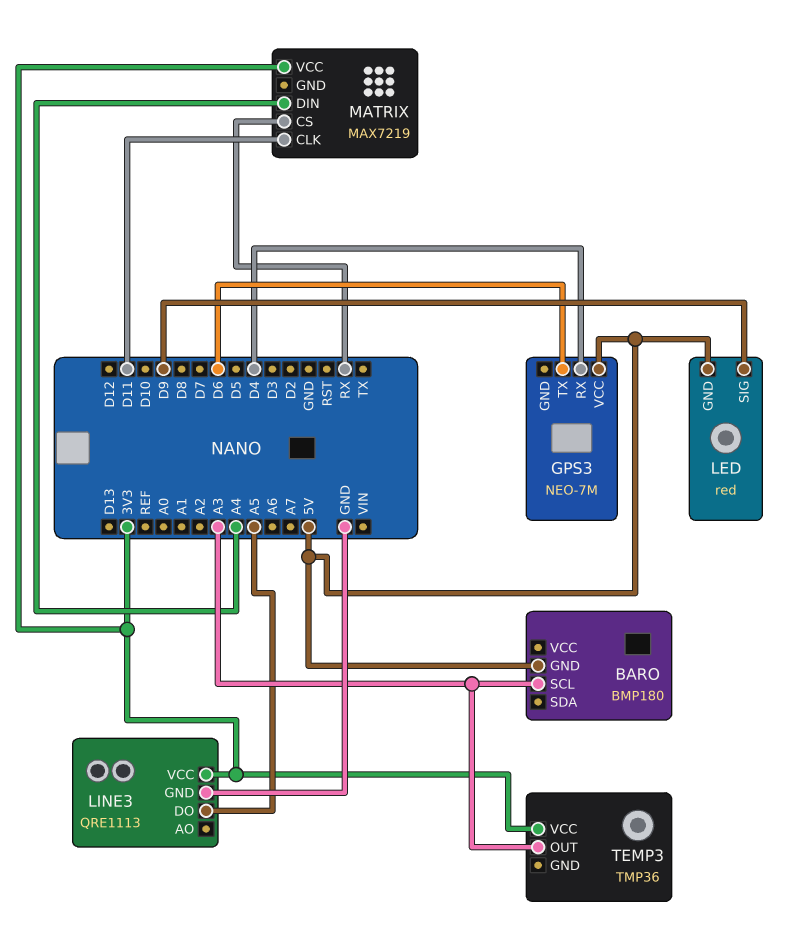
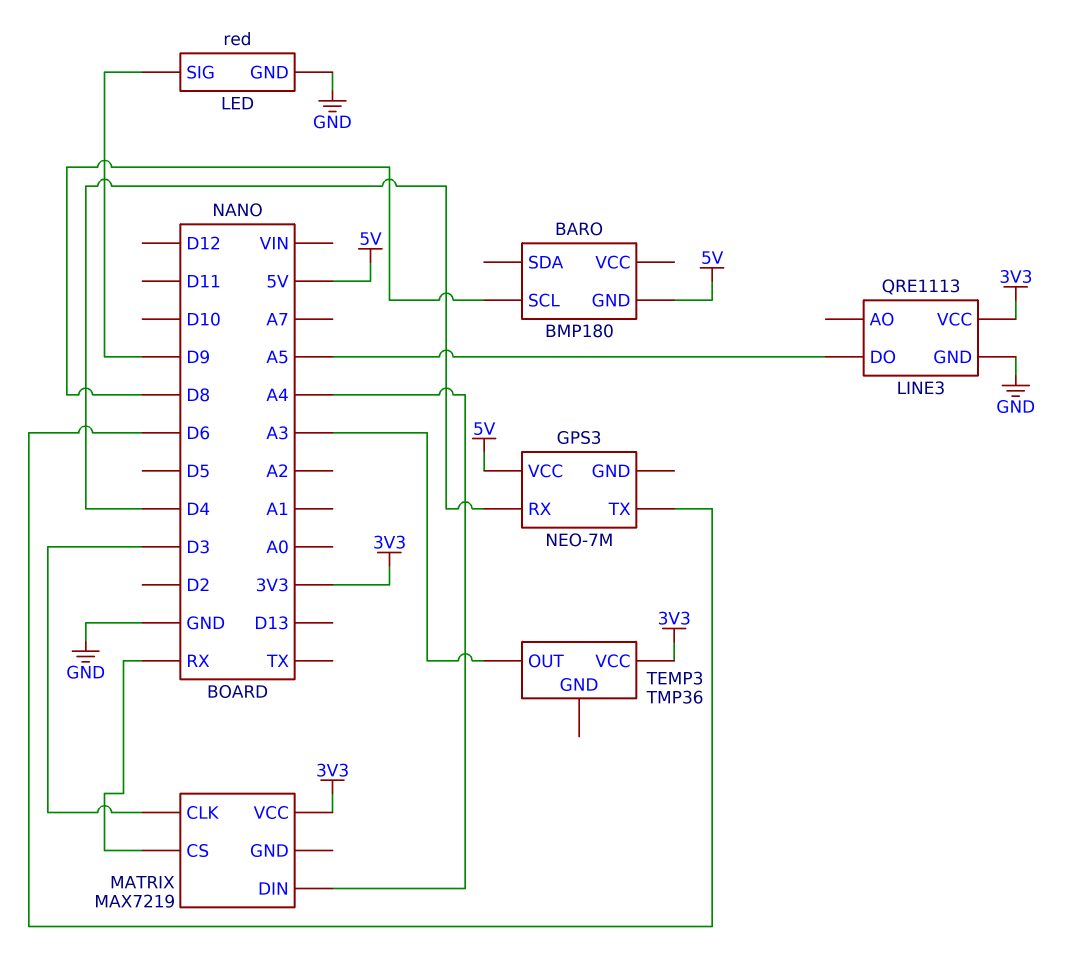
BARO pin SCL: A3 -> D8
LED pin GND: 5V -> GND
MATRIX pin CLK: D11 -> D3

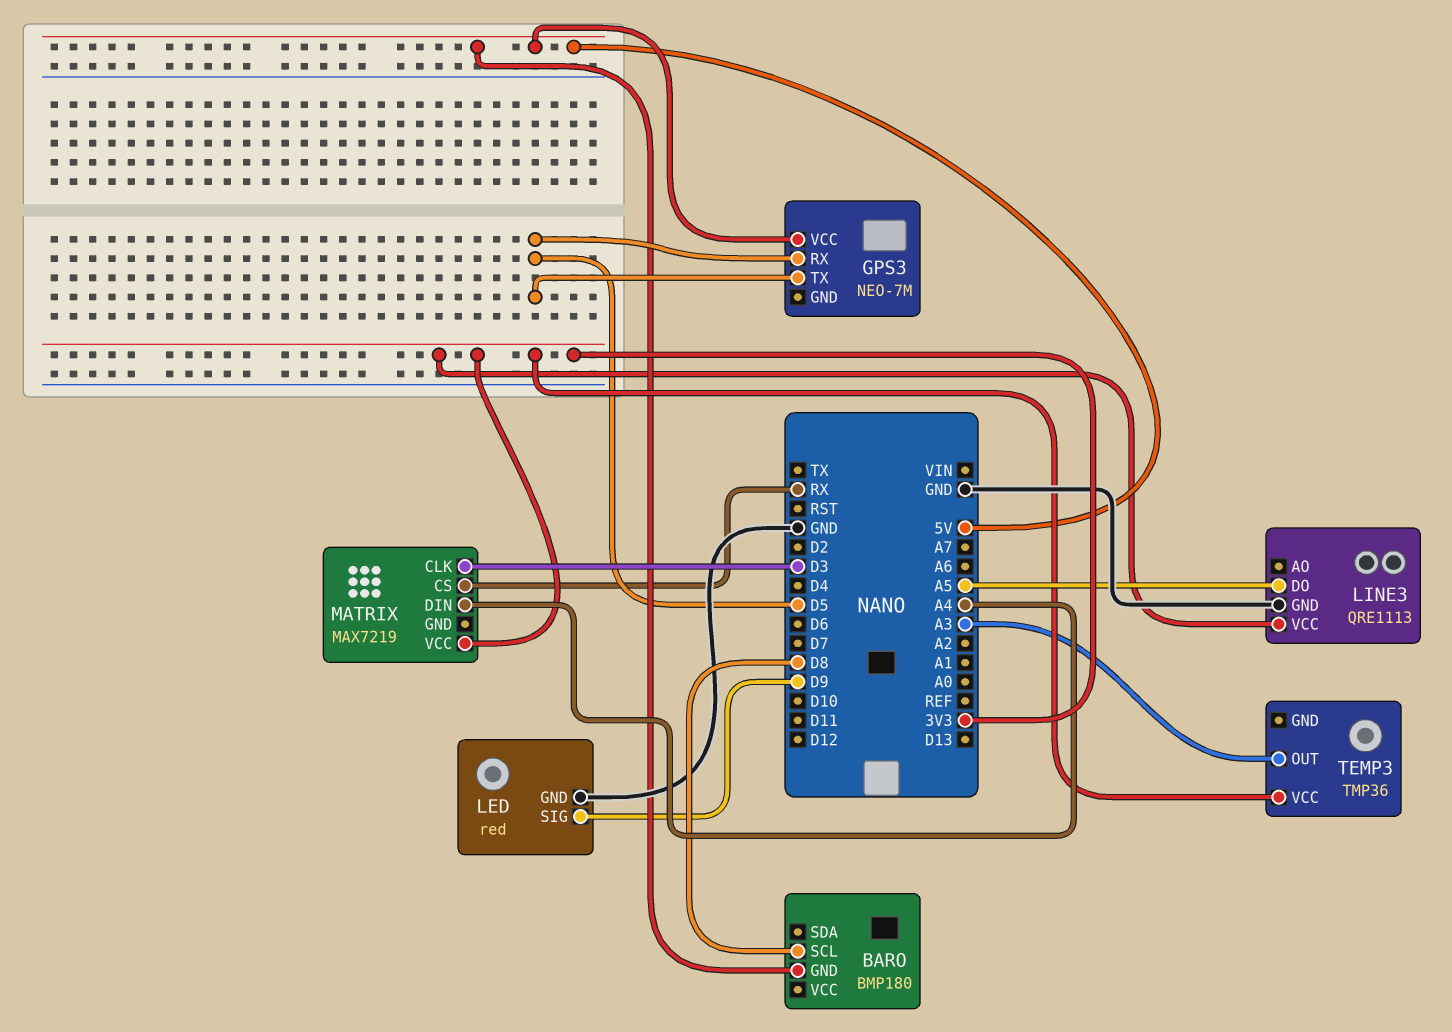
GPS3 pin RX: D4 -> D5
GPS3 pin TX: D6 -> D5

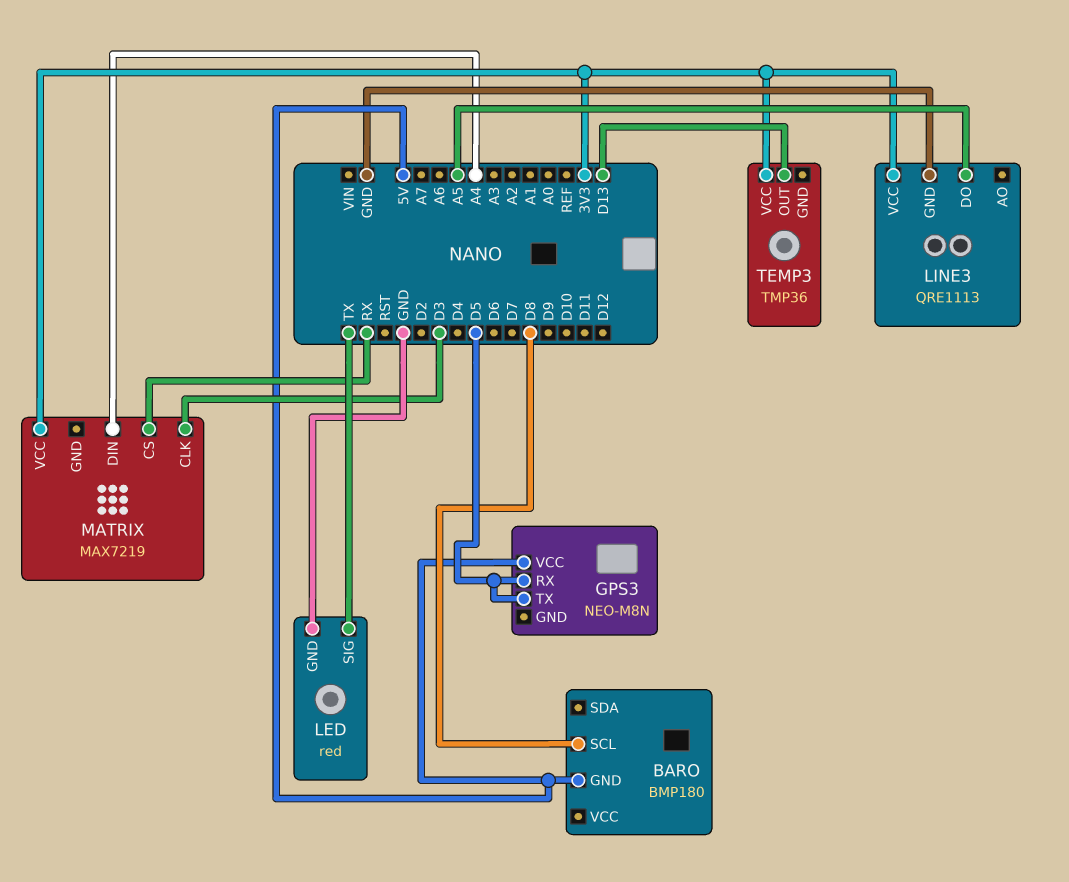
GPS3: NEO-7M -> NEO-M8N
LED pin SIG: D9 -> TX
TEMP3 pin OUT: A3 -> D13

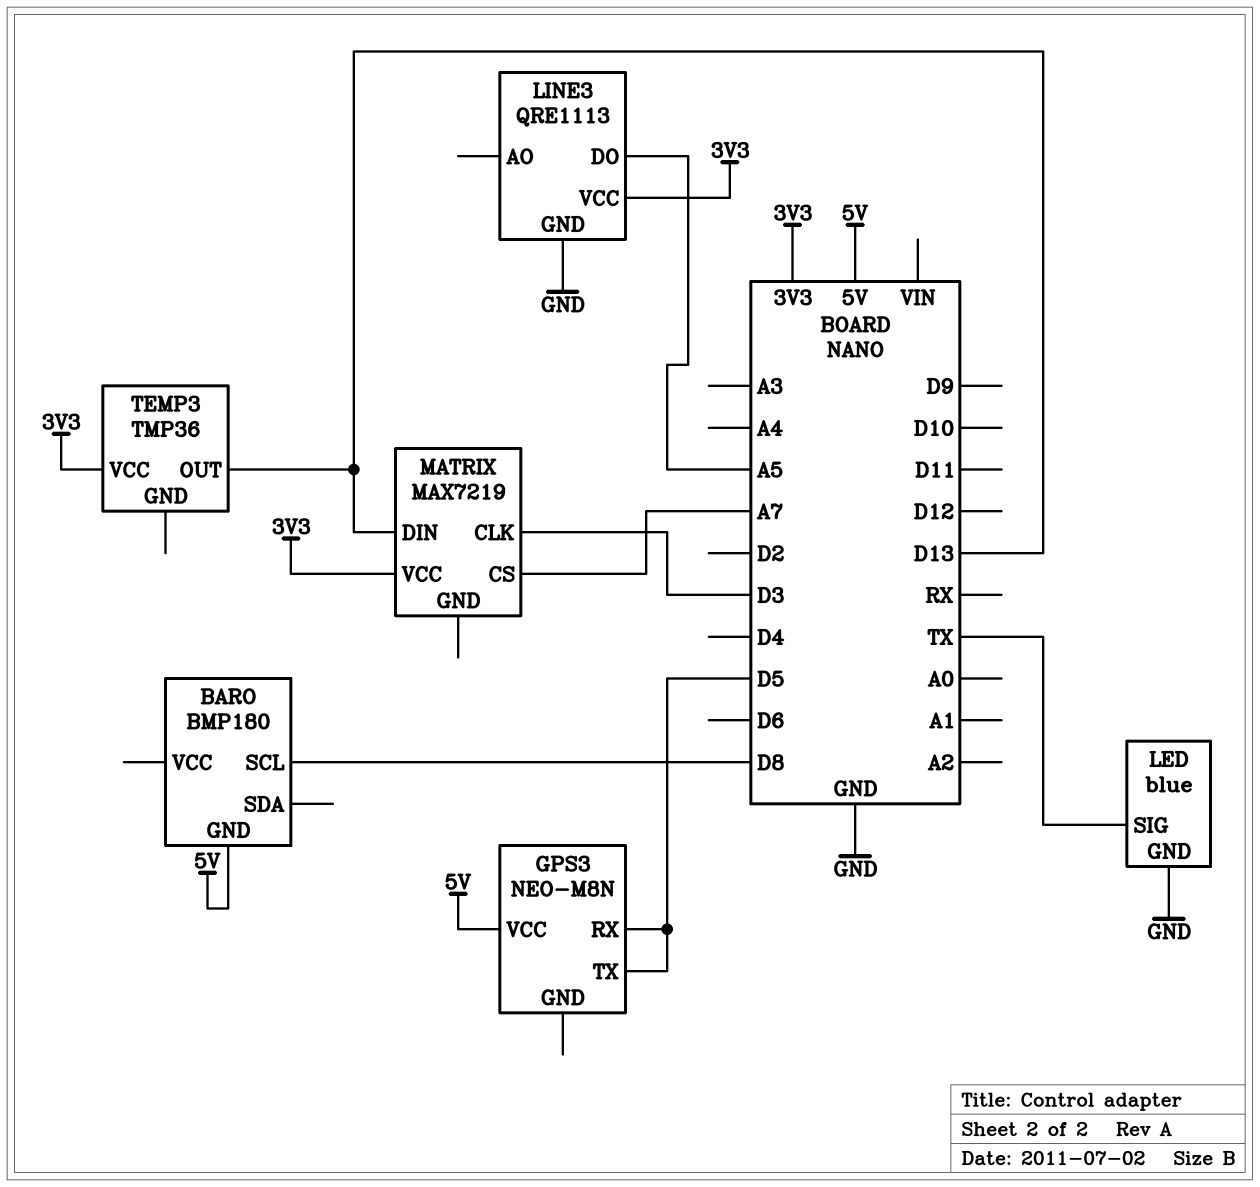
LED: red -> blue
MATRIX pin CS: RX -> A7
MATRIX pin DIN: A4 -> D13

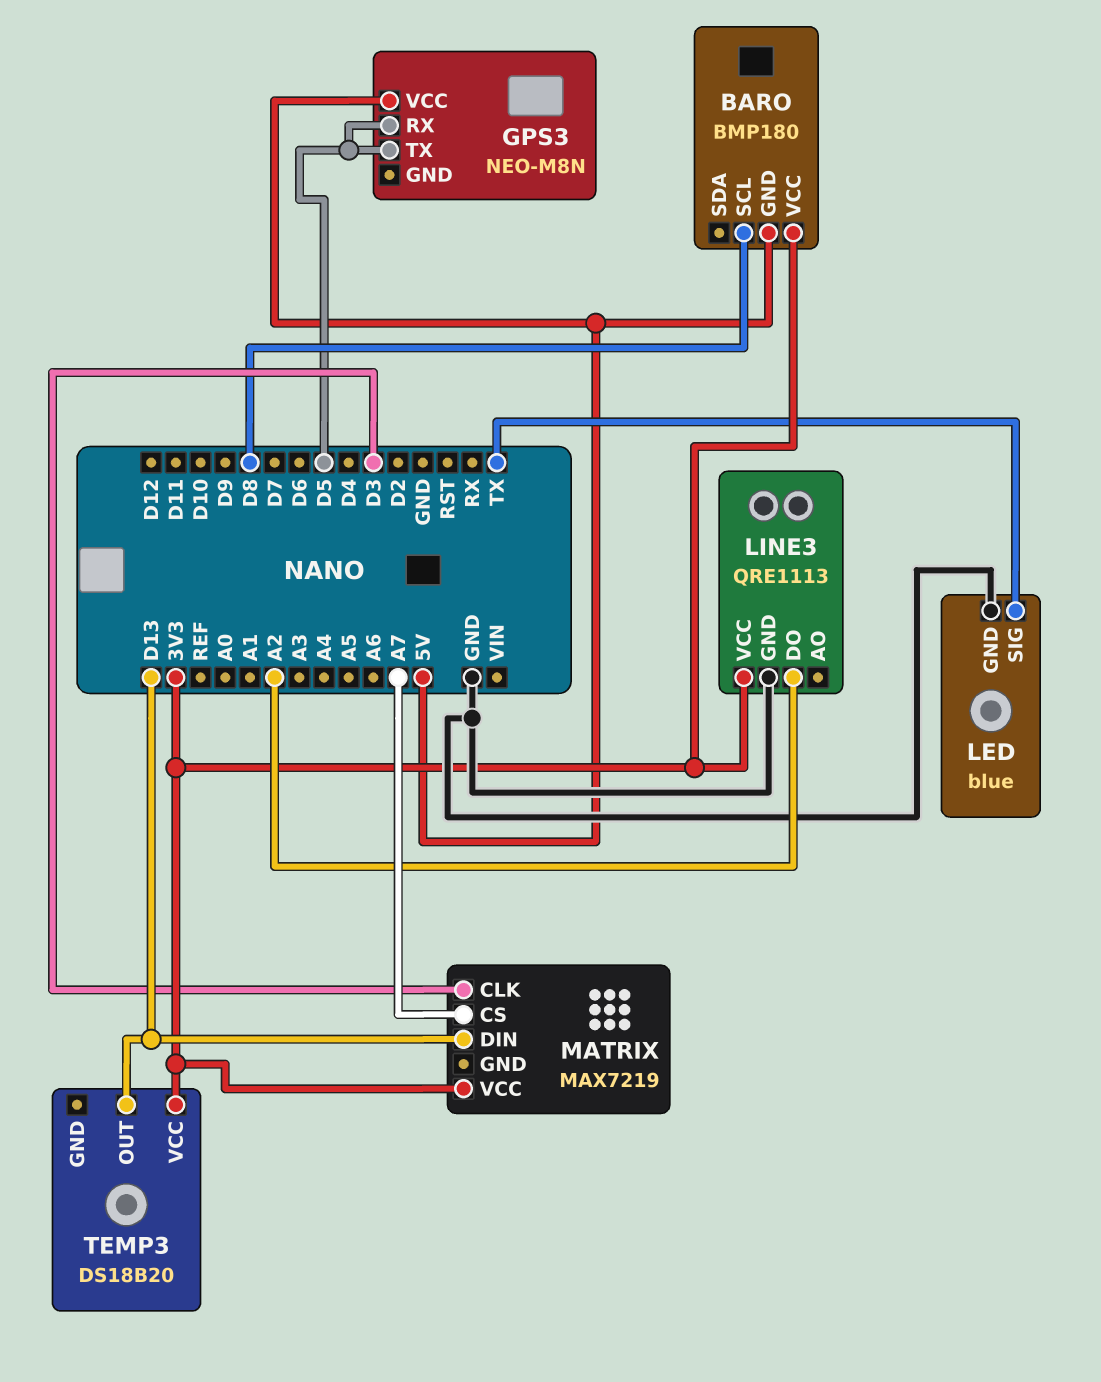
BARO pin VCC: none -> 3V3
LINE3 pin DO: A5 -> A2
TEMP3: TMP36 -> DS18B20

